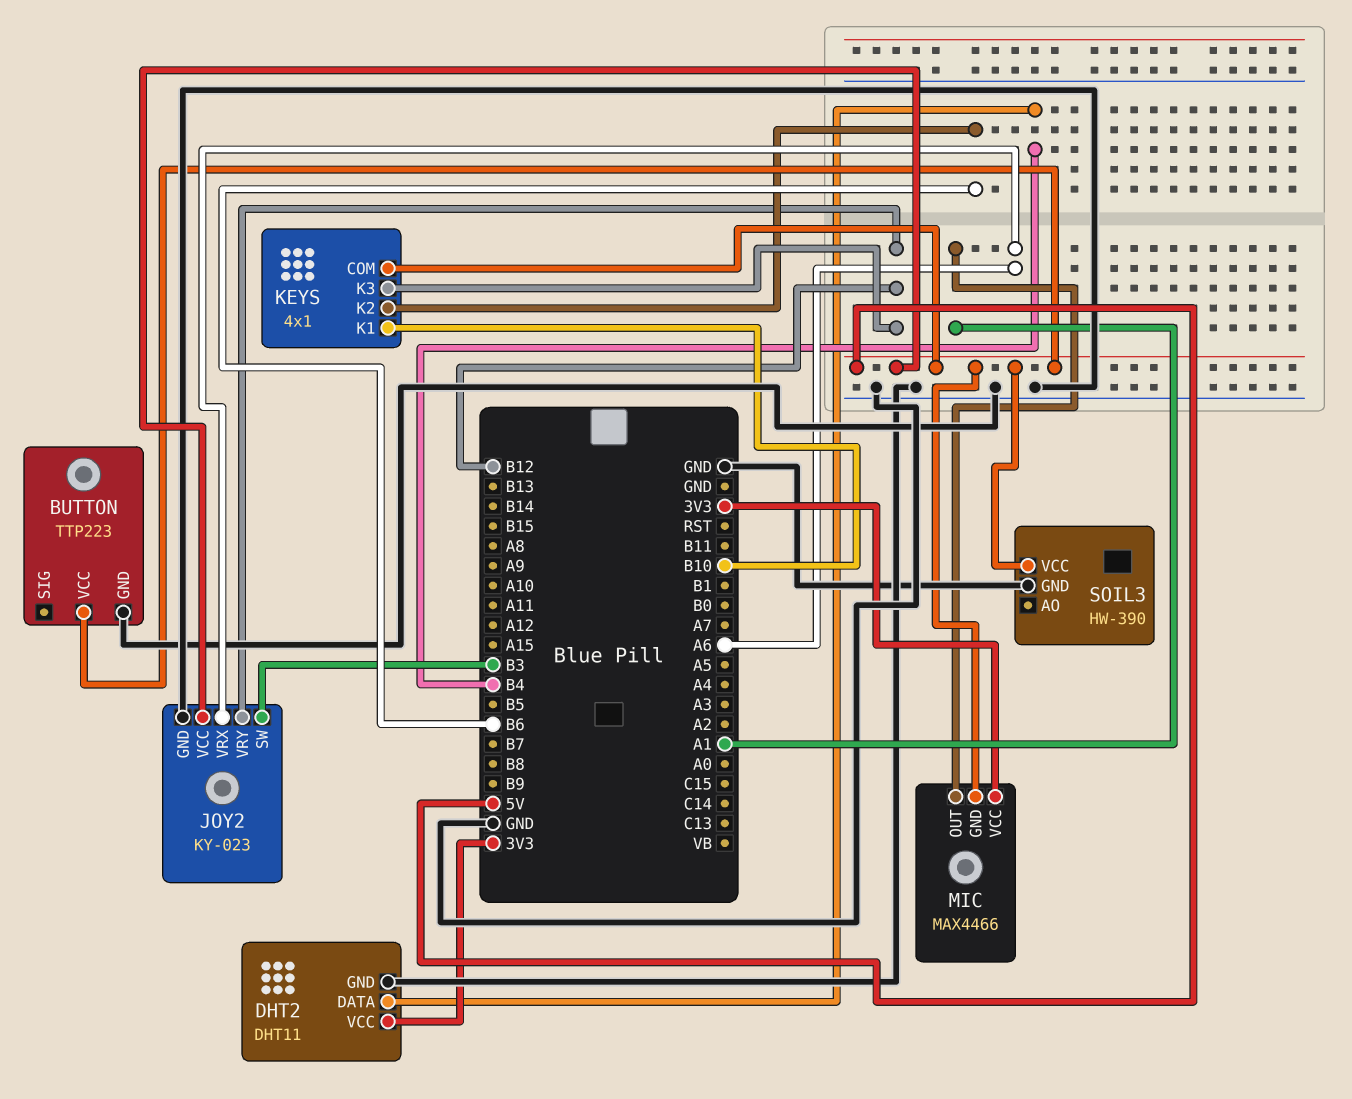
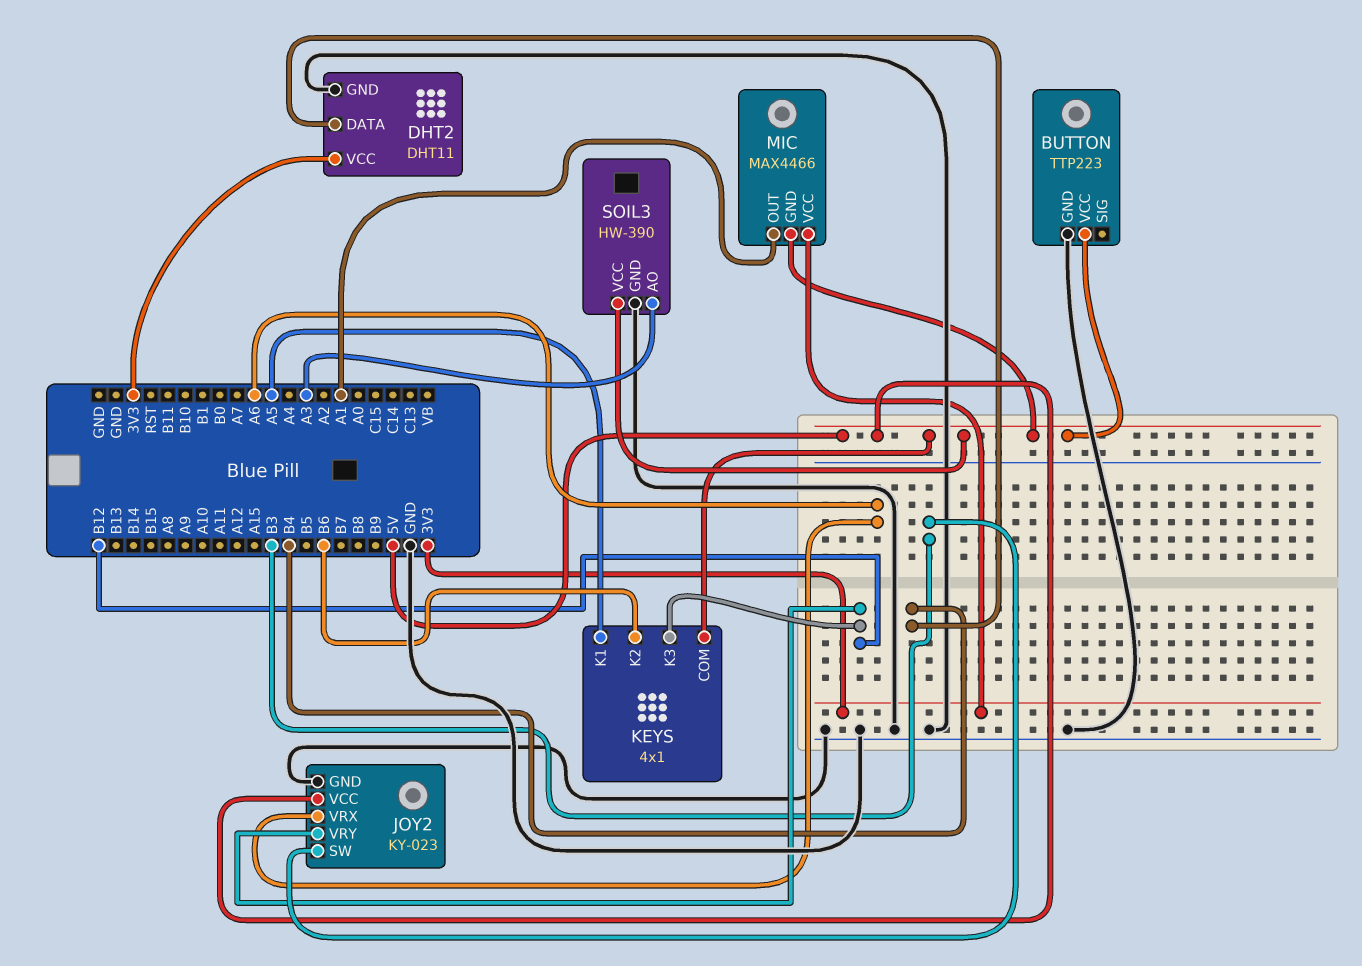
KEYS pin K1: B10 -> A5
SOIL3 pin AO: none -> A3

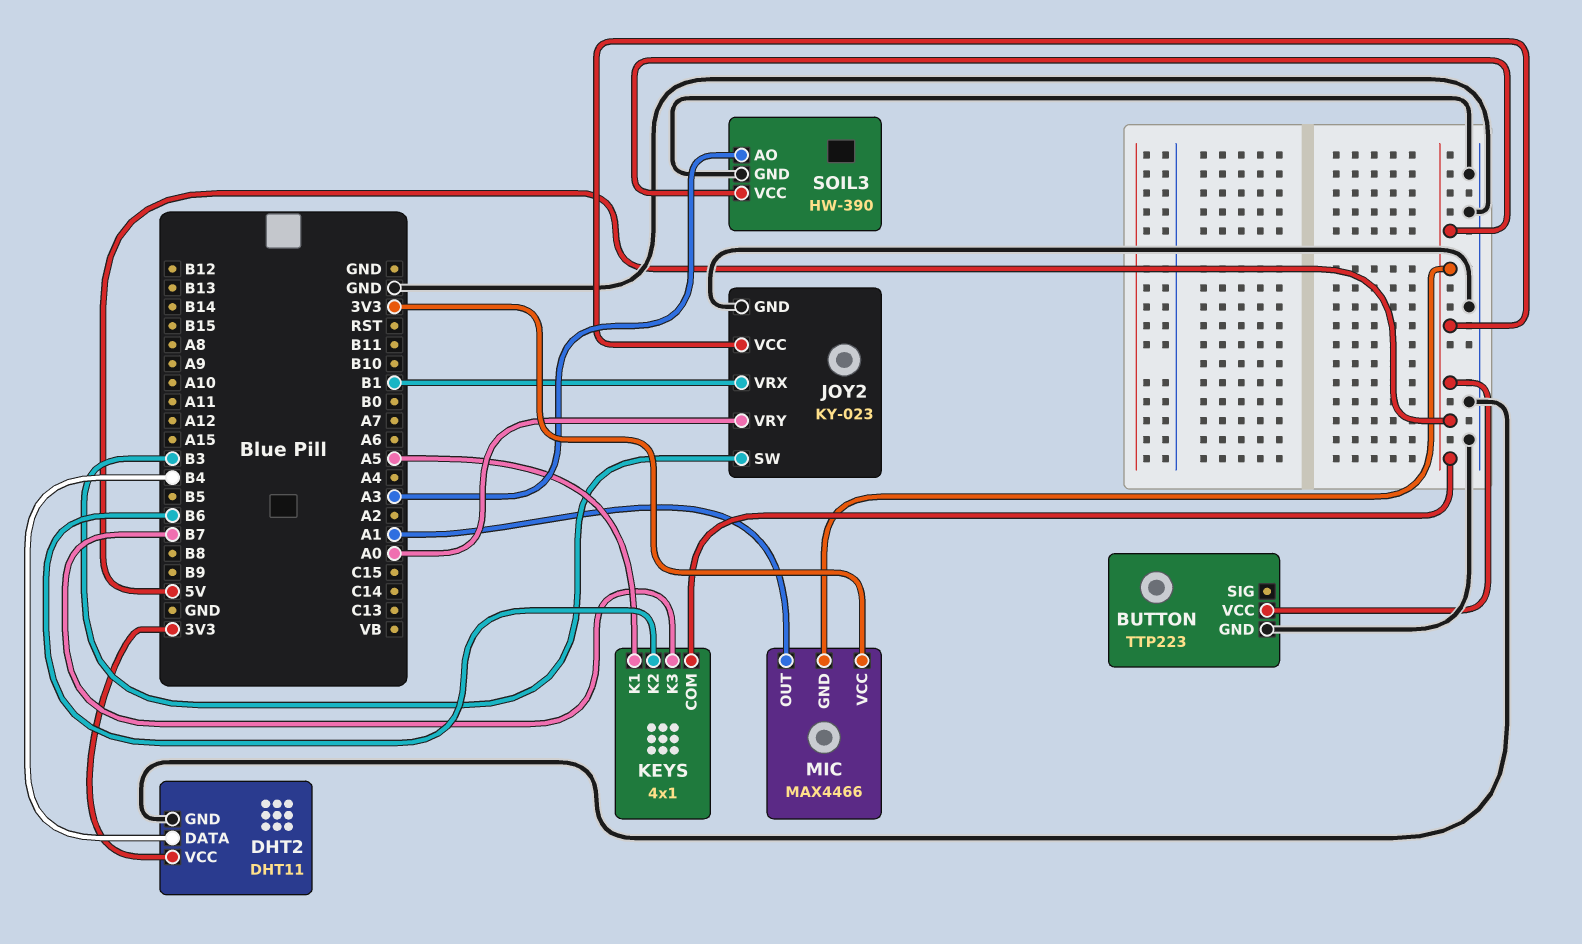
JOY2 pin VRX: A6 -> B1
JOY2 pin VRY: B12 -> A0
KEYS pin K3: B12 -> B7

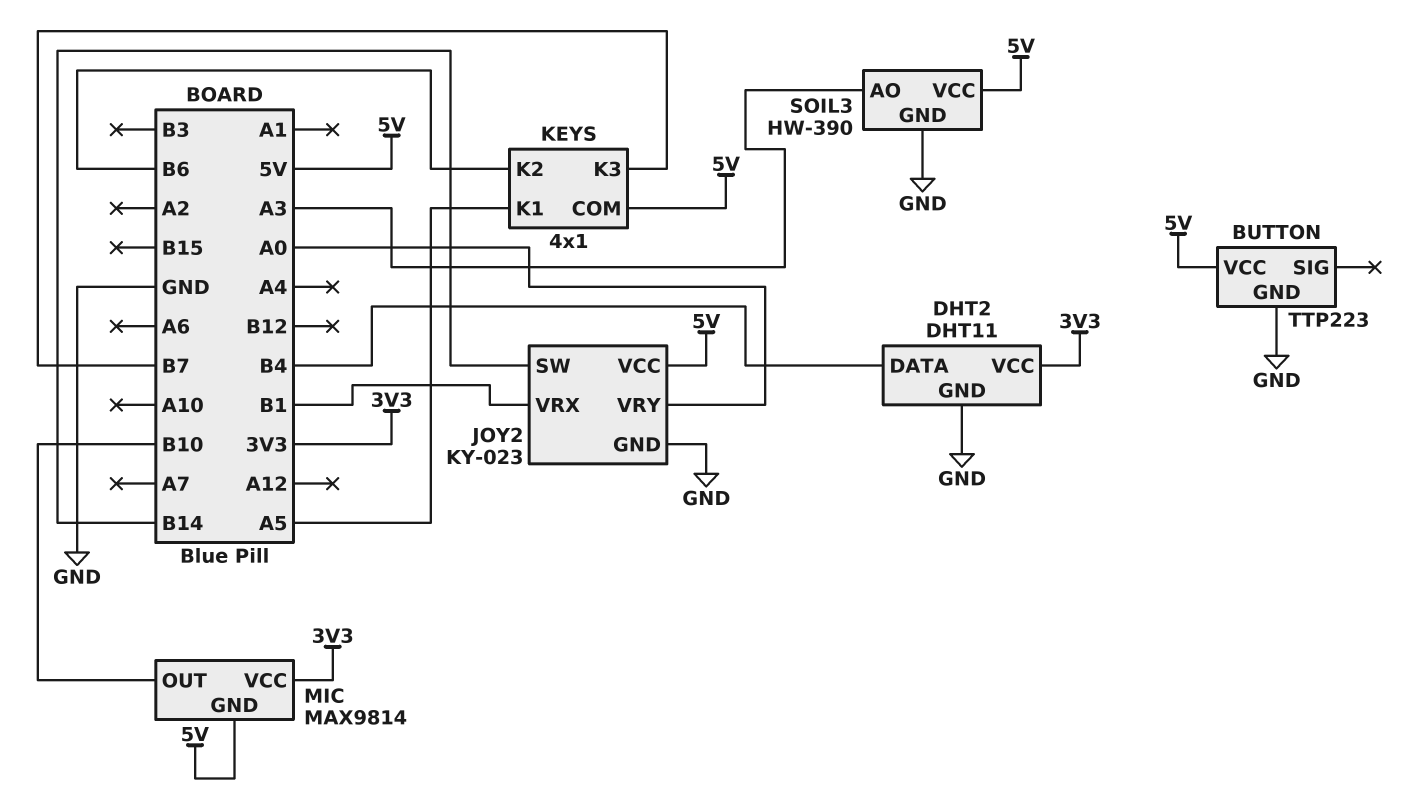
JOY2 pin SW: B3 -> B14
MIC: MAX4466 -> MAX9814
MIC pin OUT: A1 -> B10

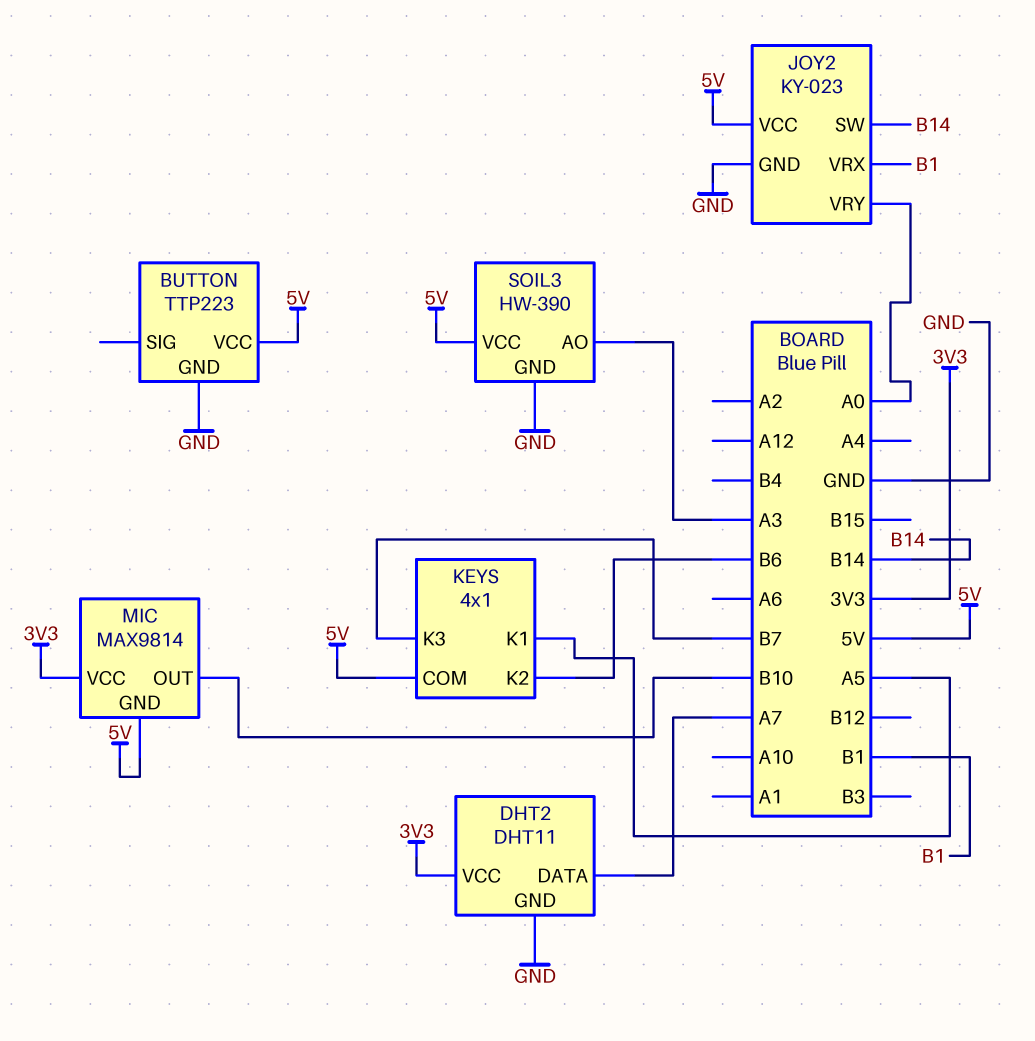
DHT2 pin DATA: B4 -> A7

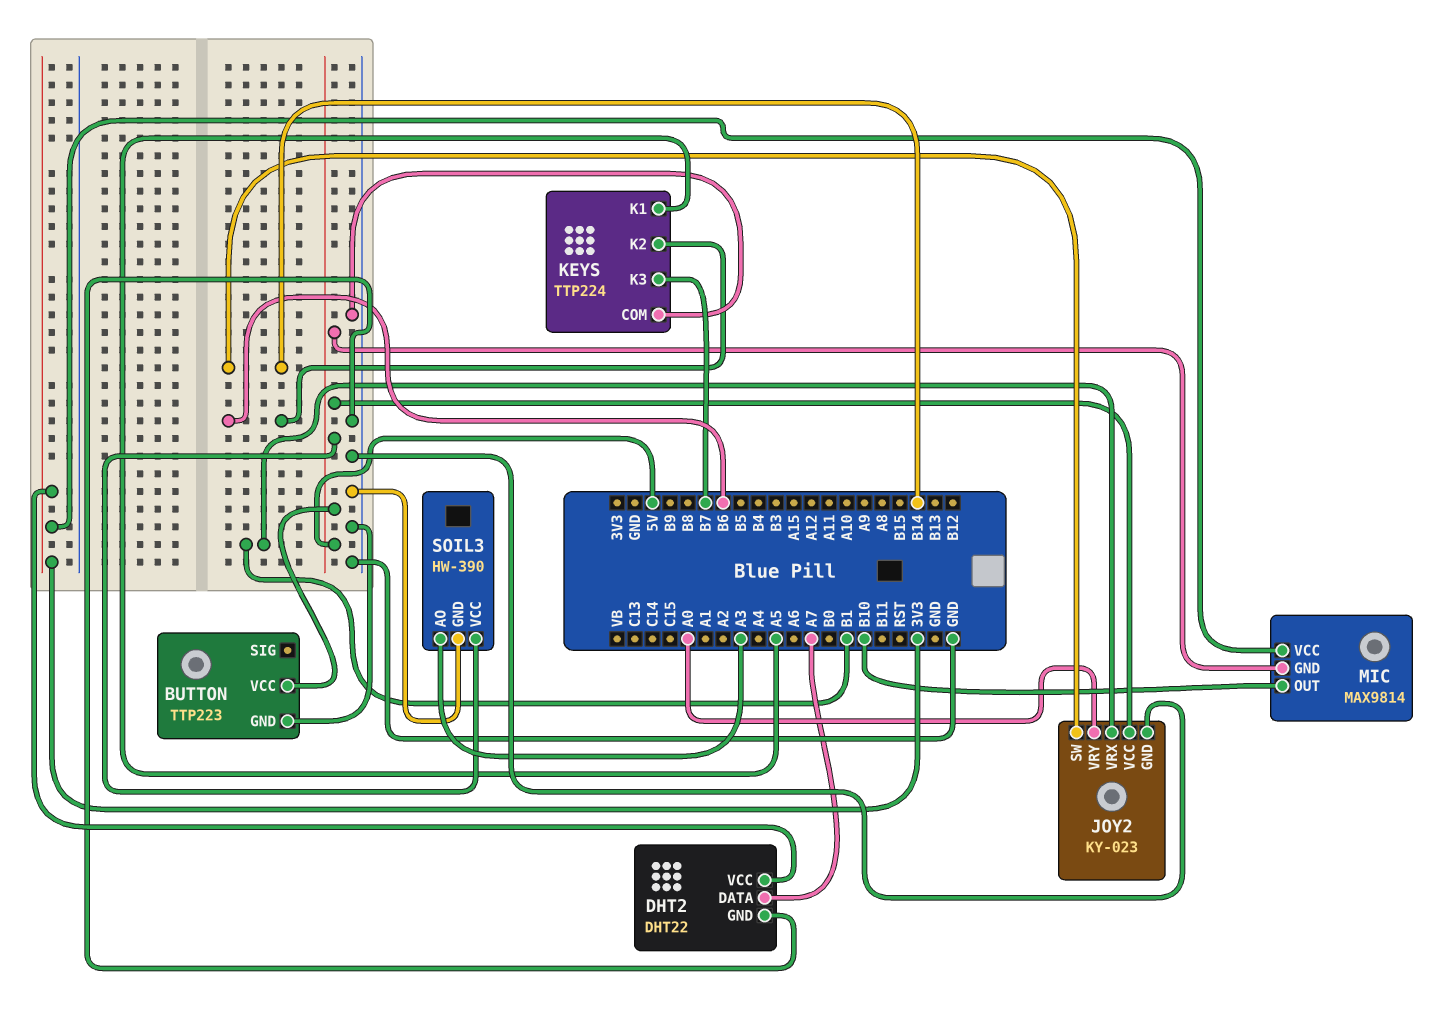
DHT2: DHT11 -> DHT22
KEYS: 4x1 -> TTP224
KEYS pin COM: 5V -> GND

